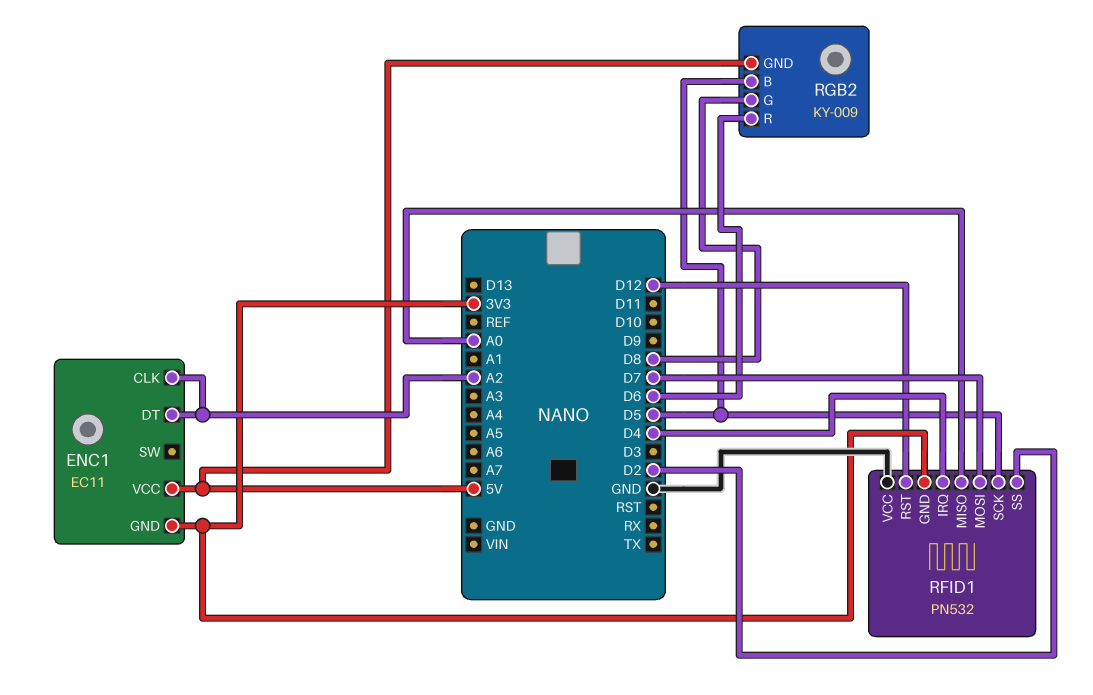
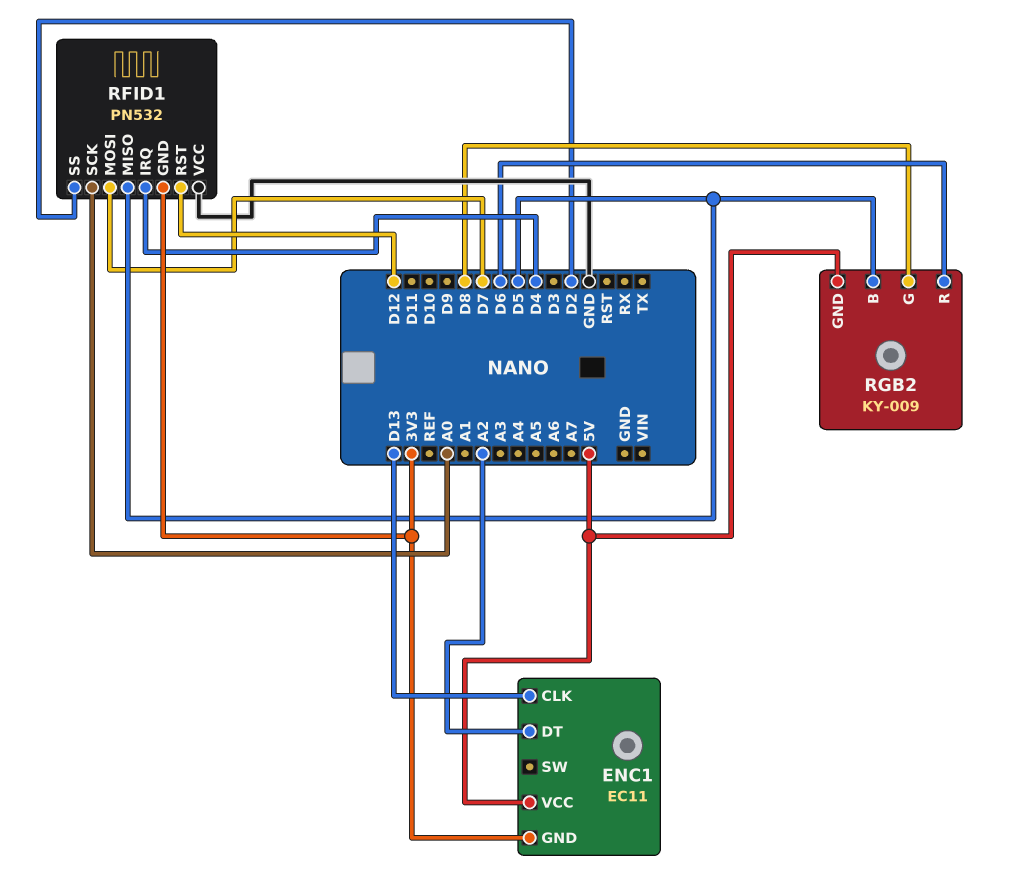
ENC1 pin CLK: A2 -> D13
RFID1 pin MISO: A0 -> D5
RFID1 pin SCK: D5 -> A0

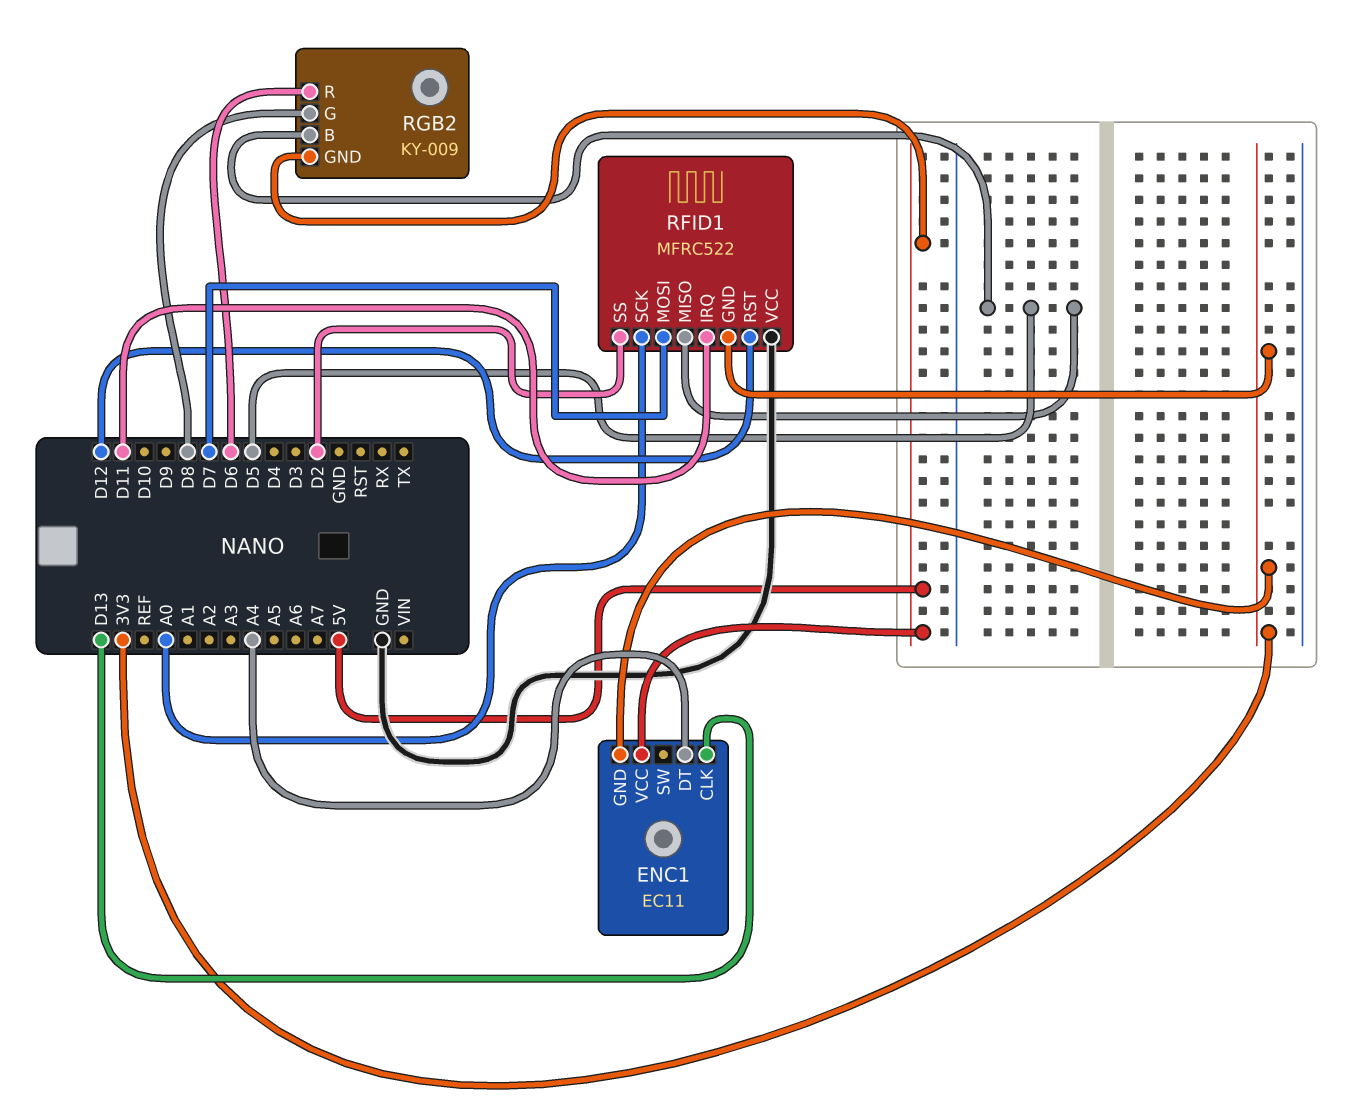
ENC1 pin DT: A2 -> A4
RFID1: PN532 -> MFRC522
RFID1 pin IRQ: D4 -> D11

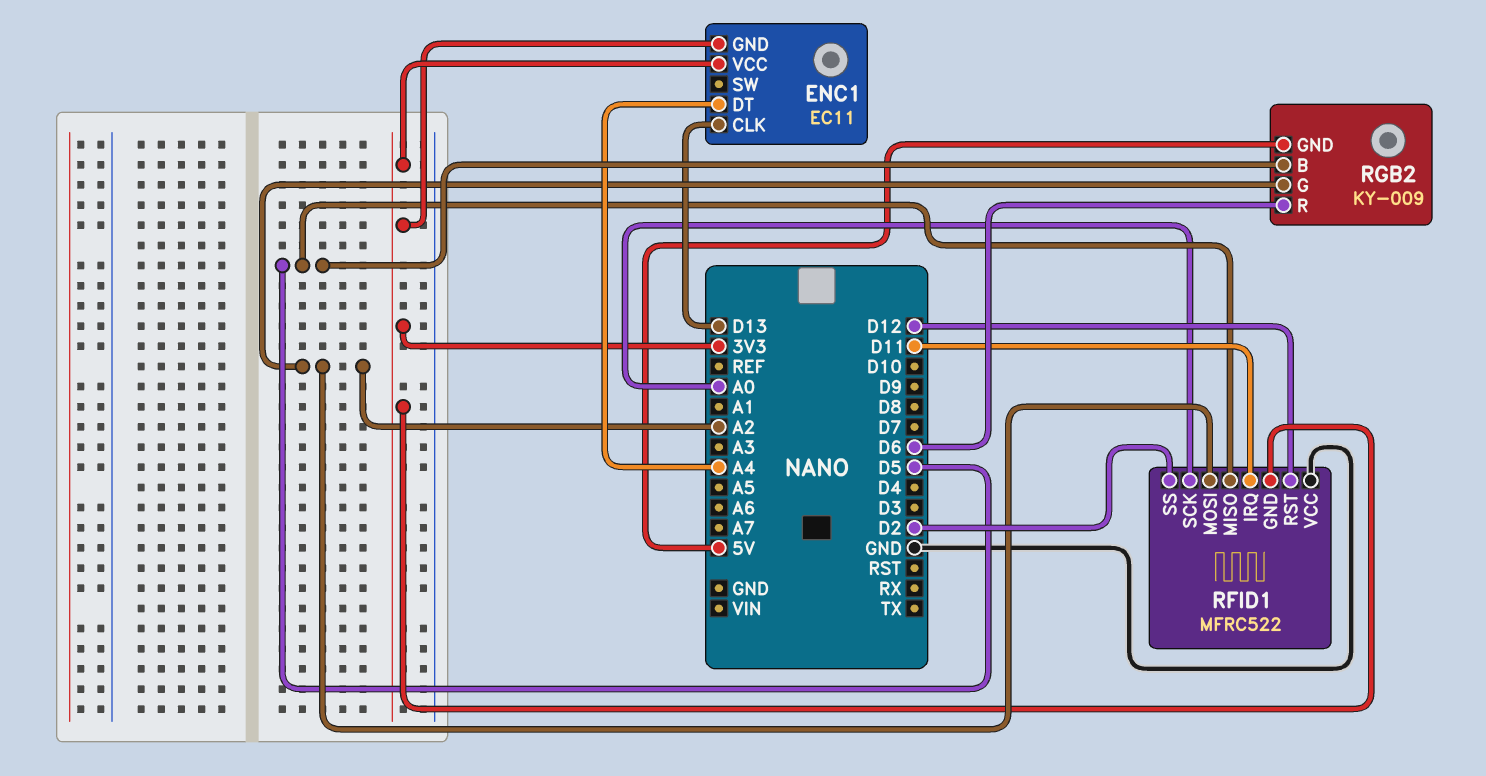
ENC1 pin VCC: 5V -> 3V3
RFID1 pin MOSI: D7 -> A2
RGB2 pin G: D8 -> A2

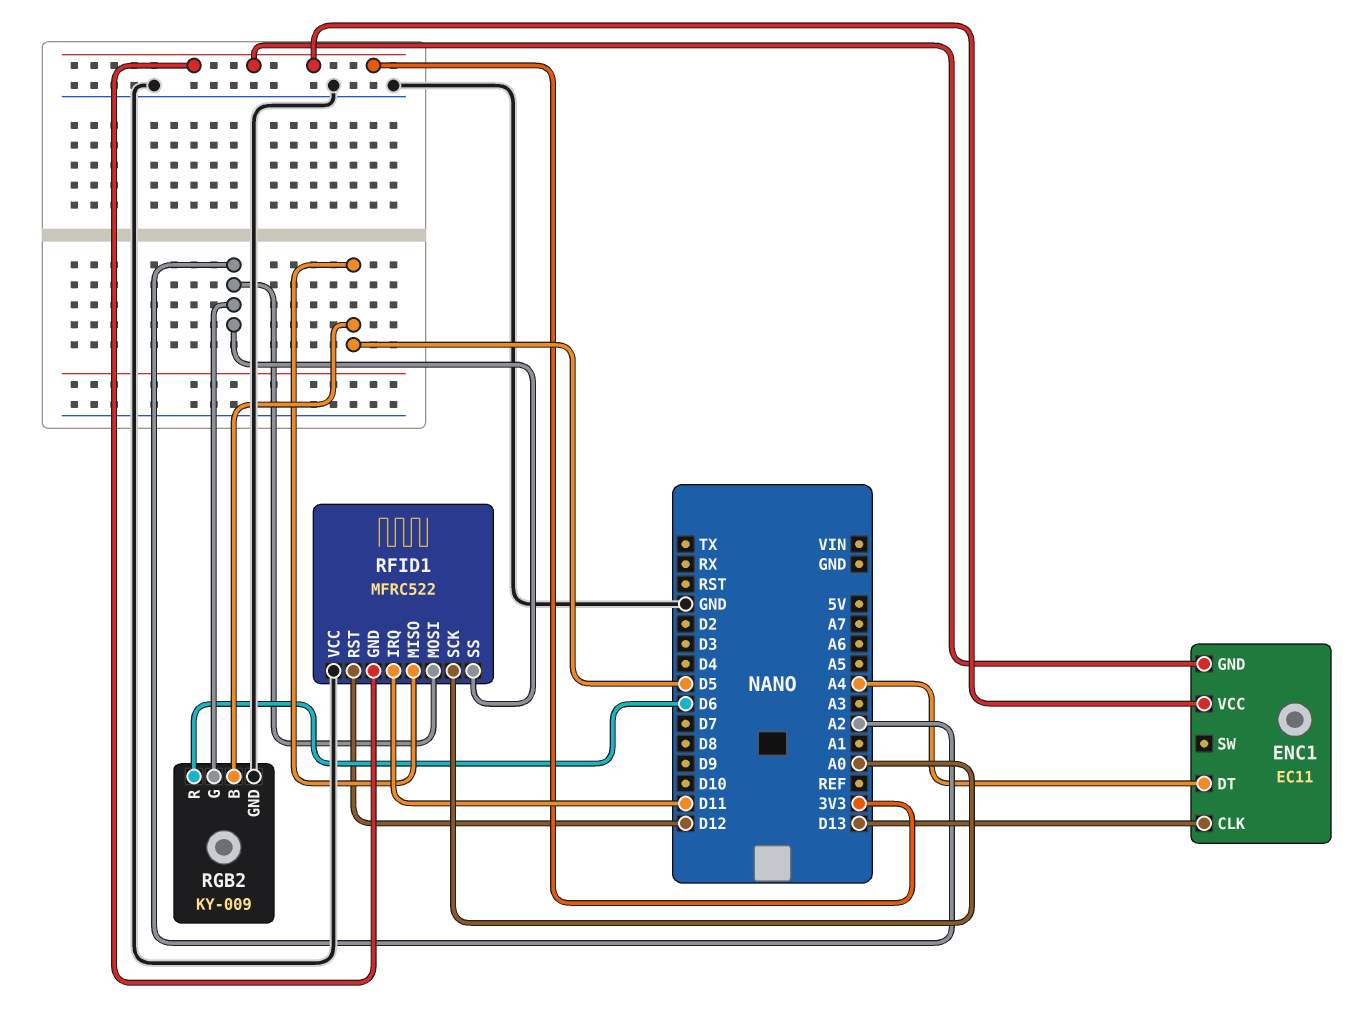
RFID1 pin SS: D2 -> A2
RGB2 pin GND: 5V -> GND

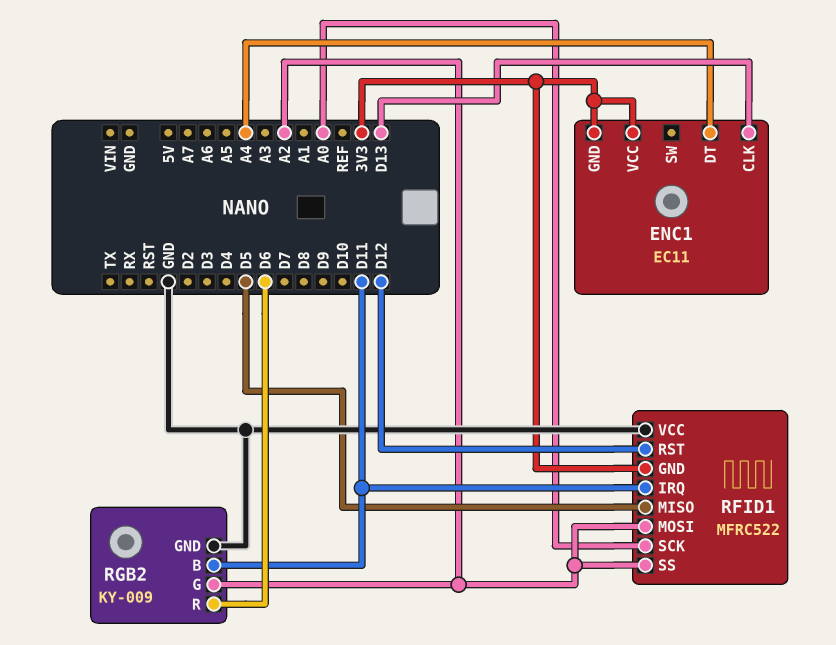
RGB2 pin B: D5 -> D11

